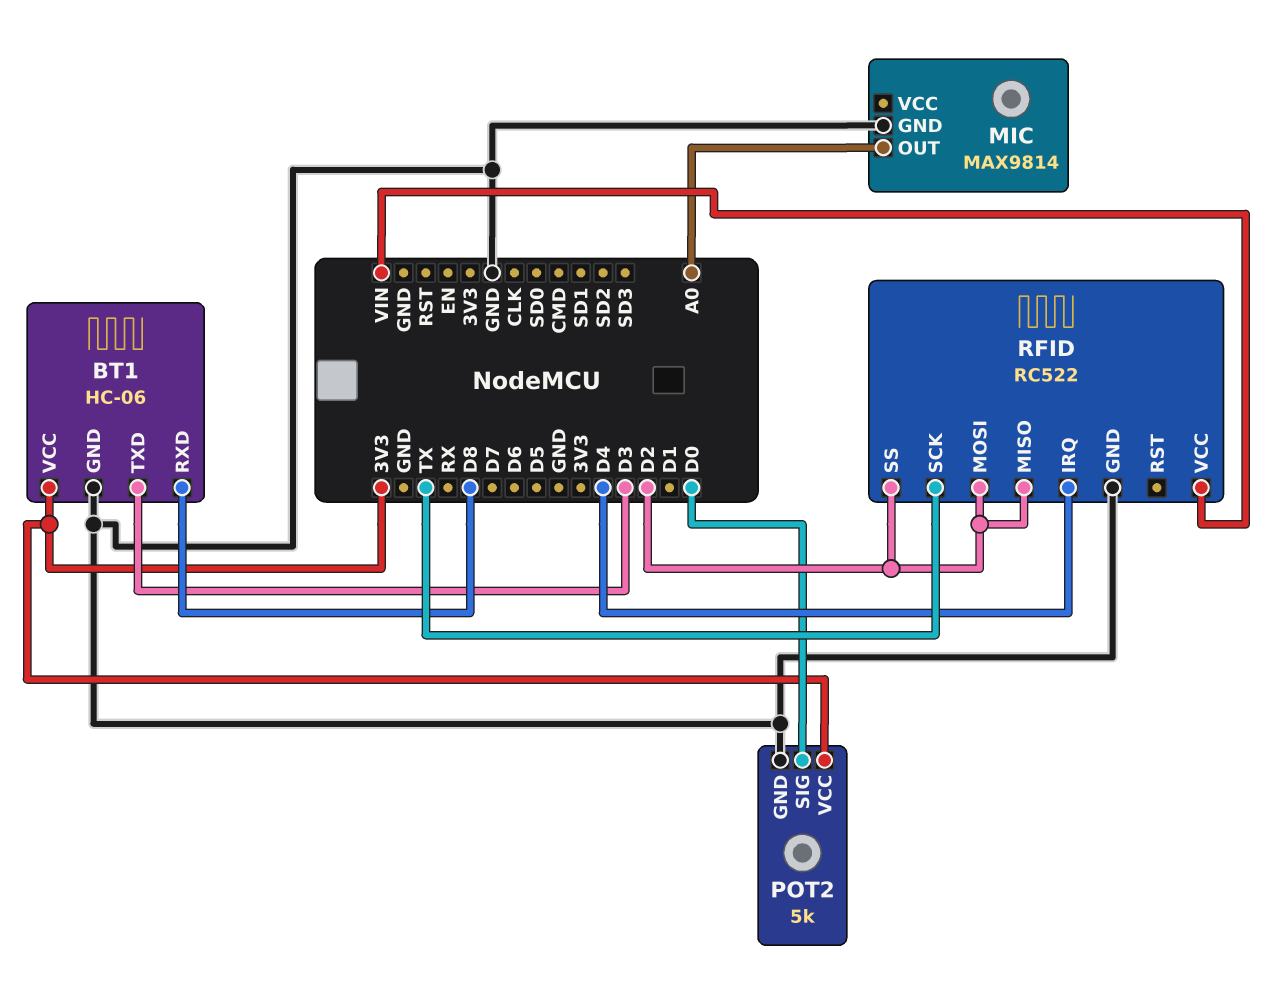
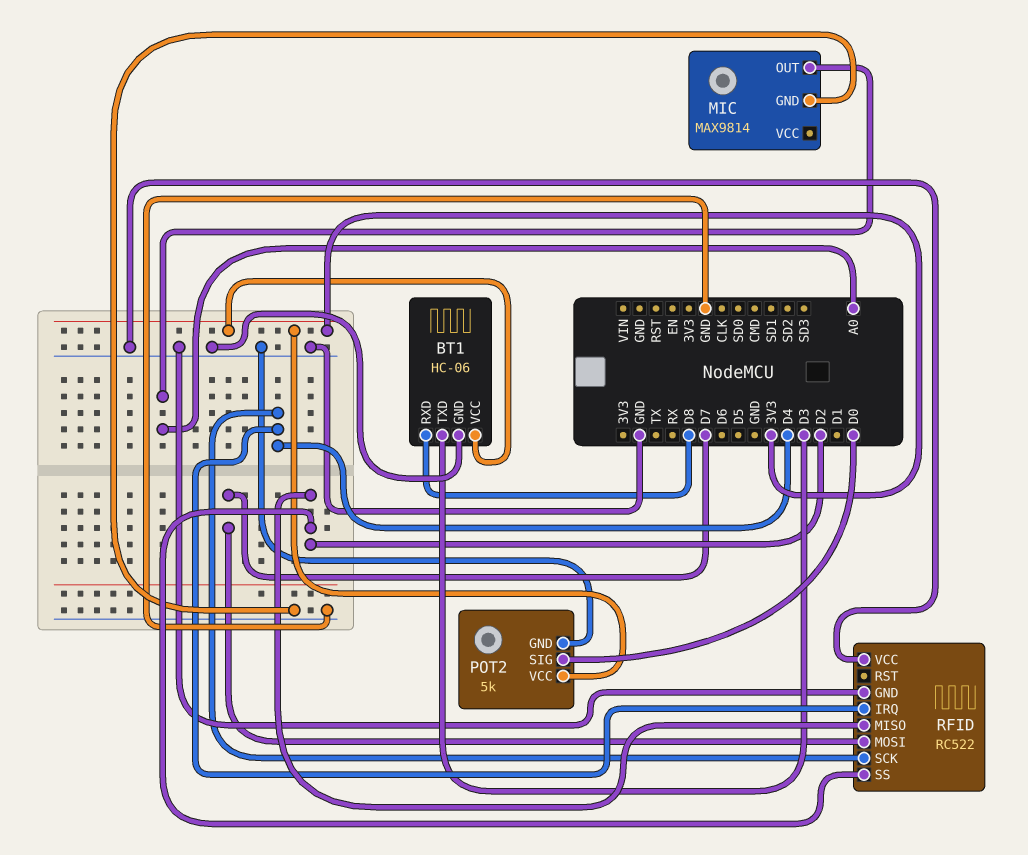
RFID pin MOSI: D2 -> D7
RFID pin SCK: TX -> D4
RFID pin VCC: VIN -> GND

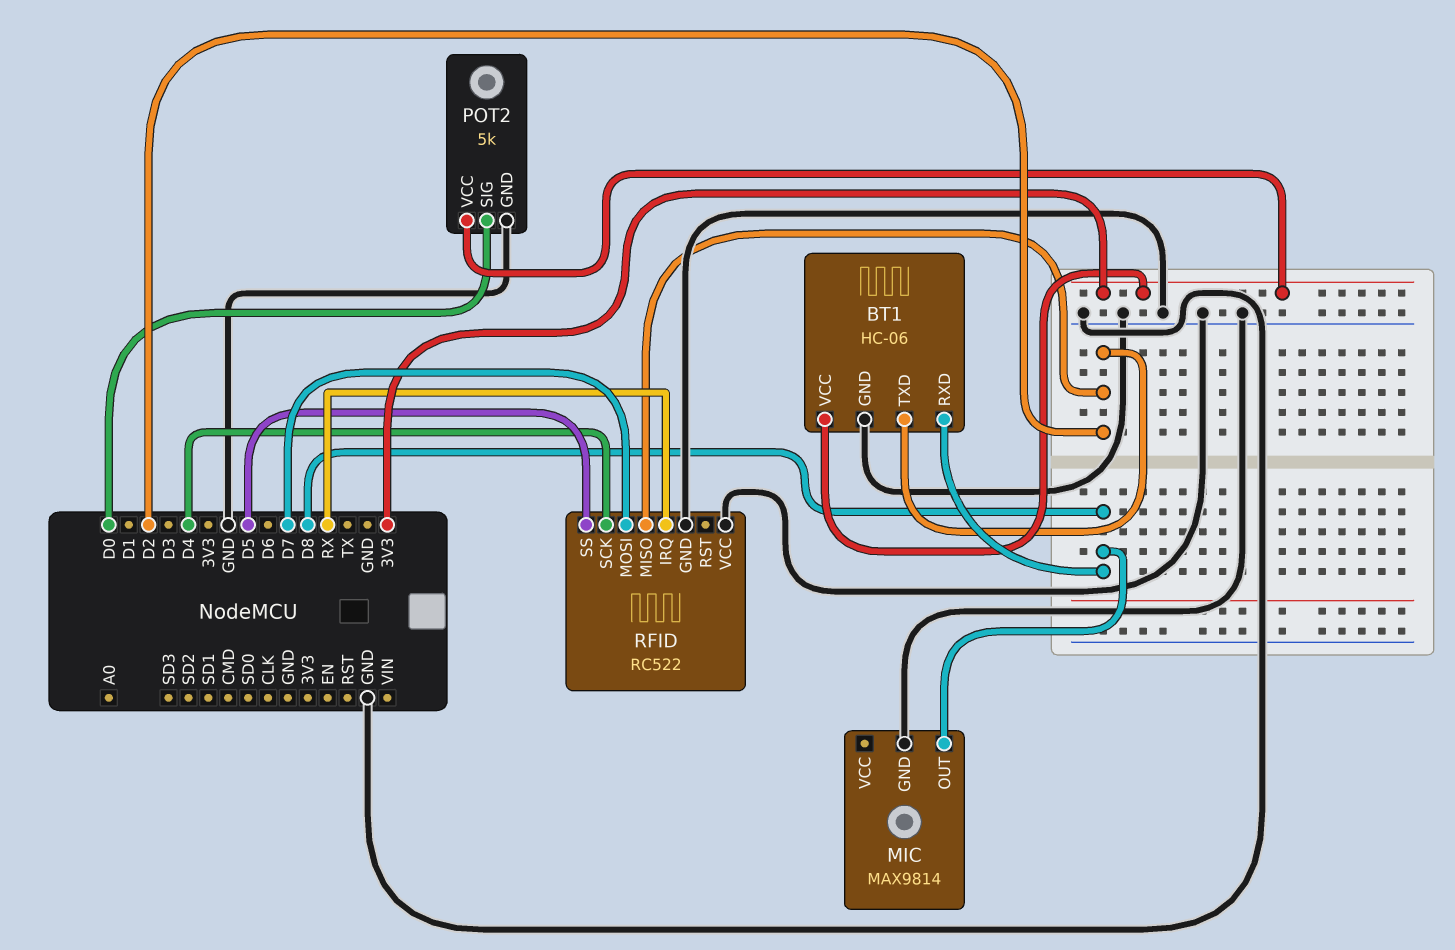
BT1 pin TXD: D3 -> D2
MIC pin OUT: A0 -> D8
RFID pin IRQ: D4 -> RX
RFID pin SS: D2 -> D5

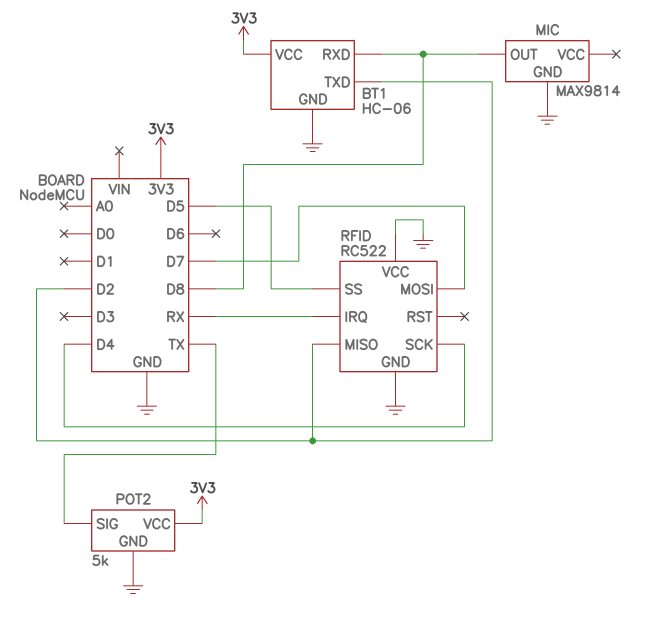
POT2 pin SIG: D0 -> TX

